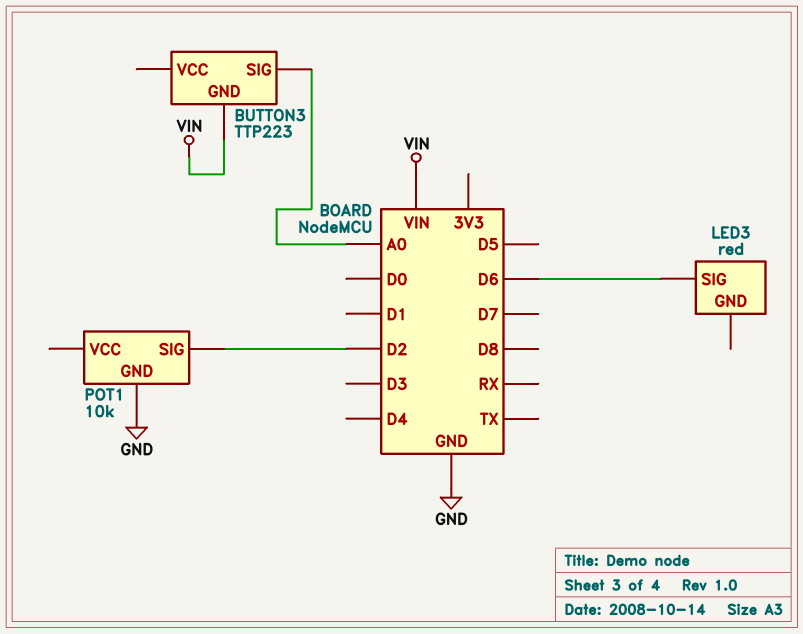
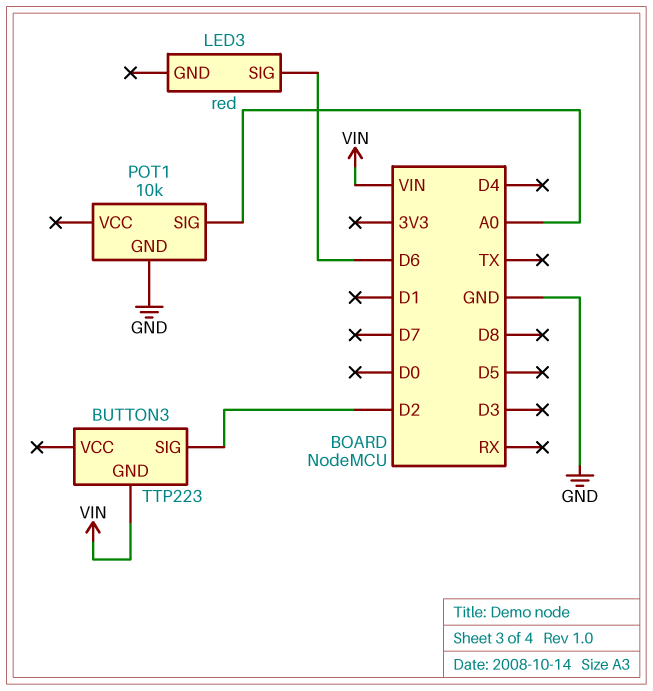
BUTTON3 pin SIG: A0 -> D2
POT1 pin SIG: D2 -> A0

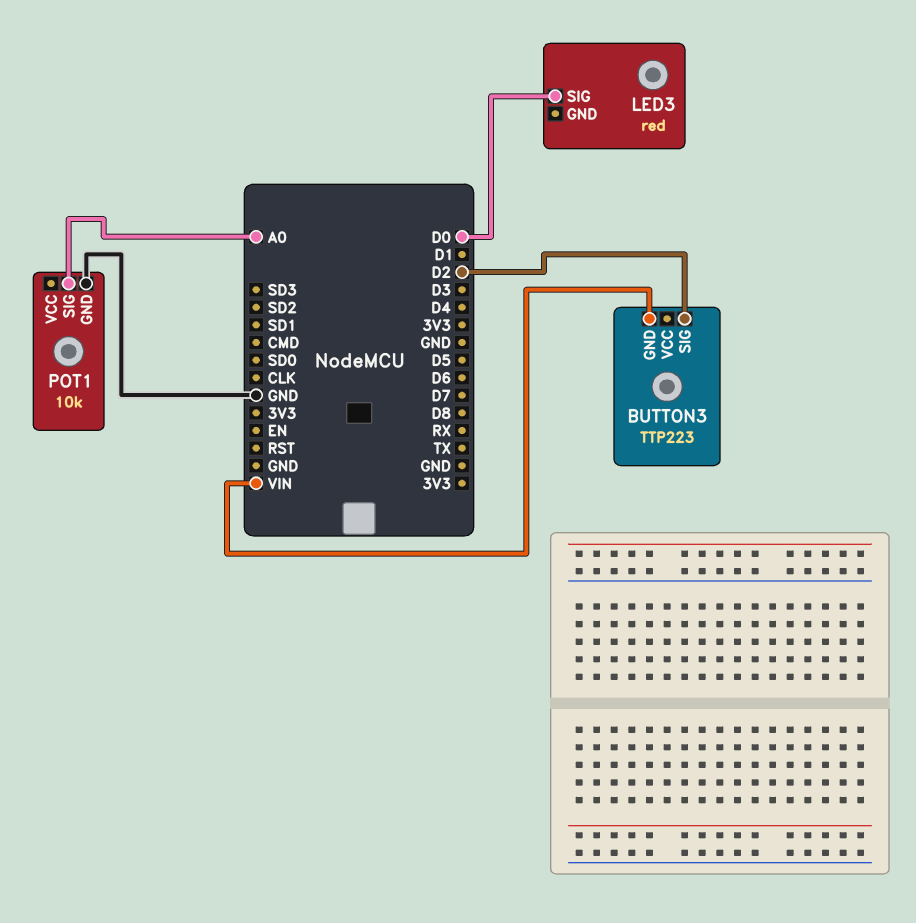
LED3 pin SIG: D6 -> D0

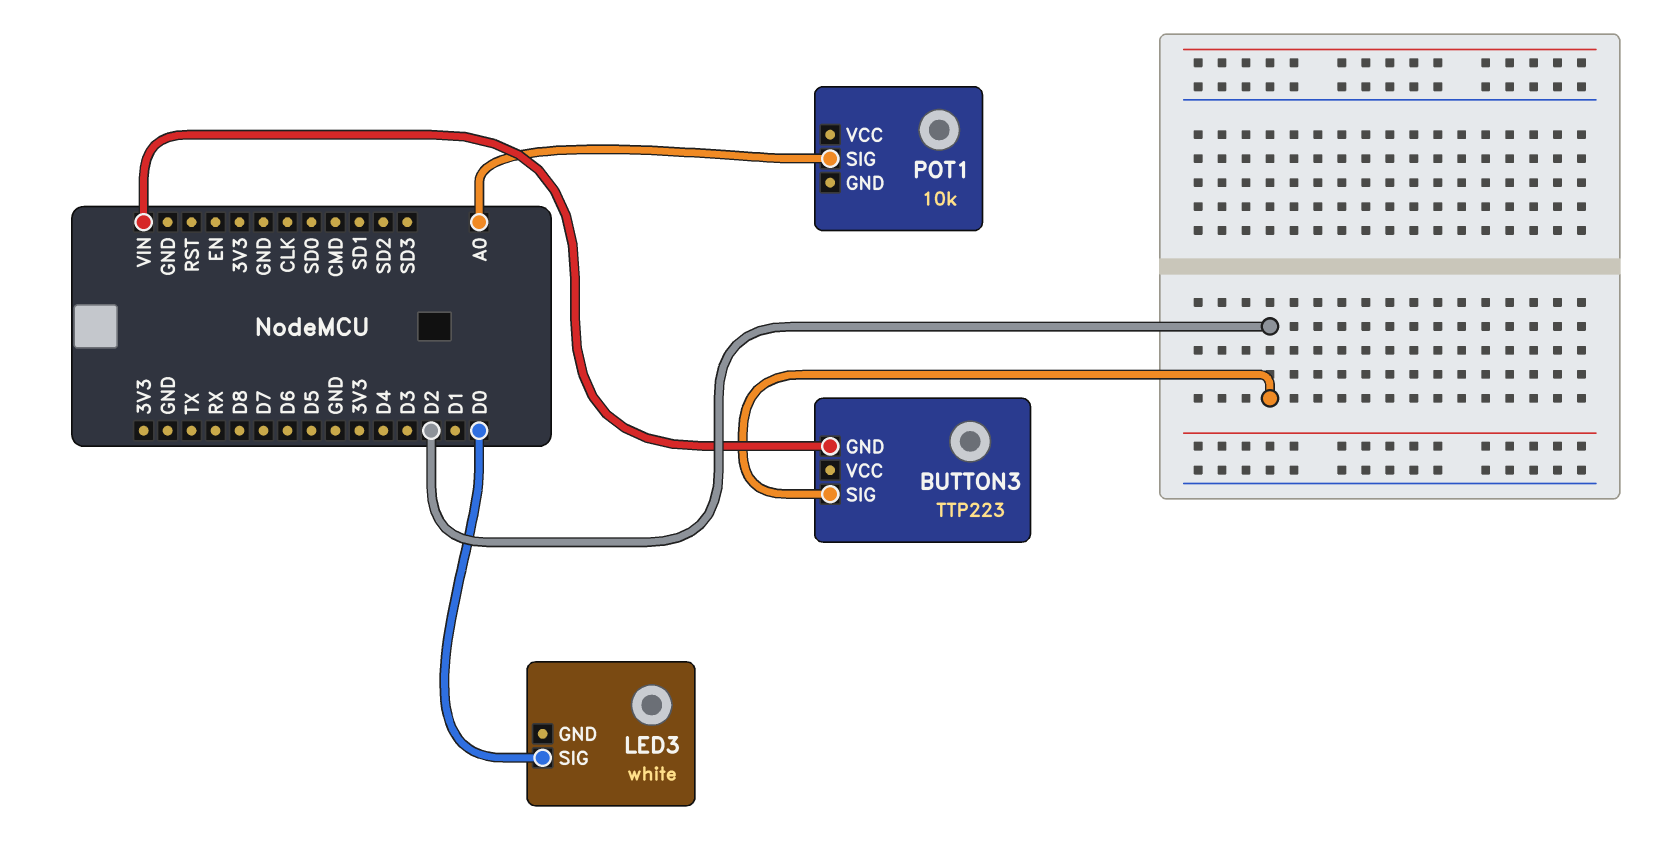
LED3: red -> white
POT1 pin GND: GND -> none

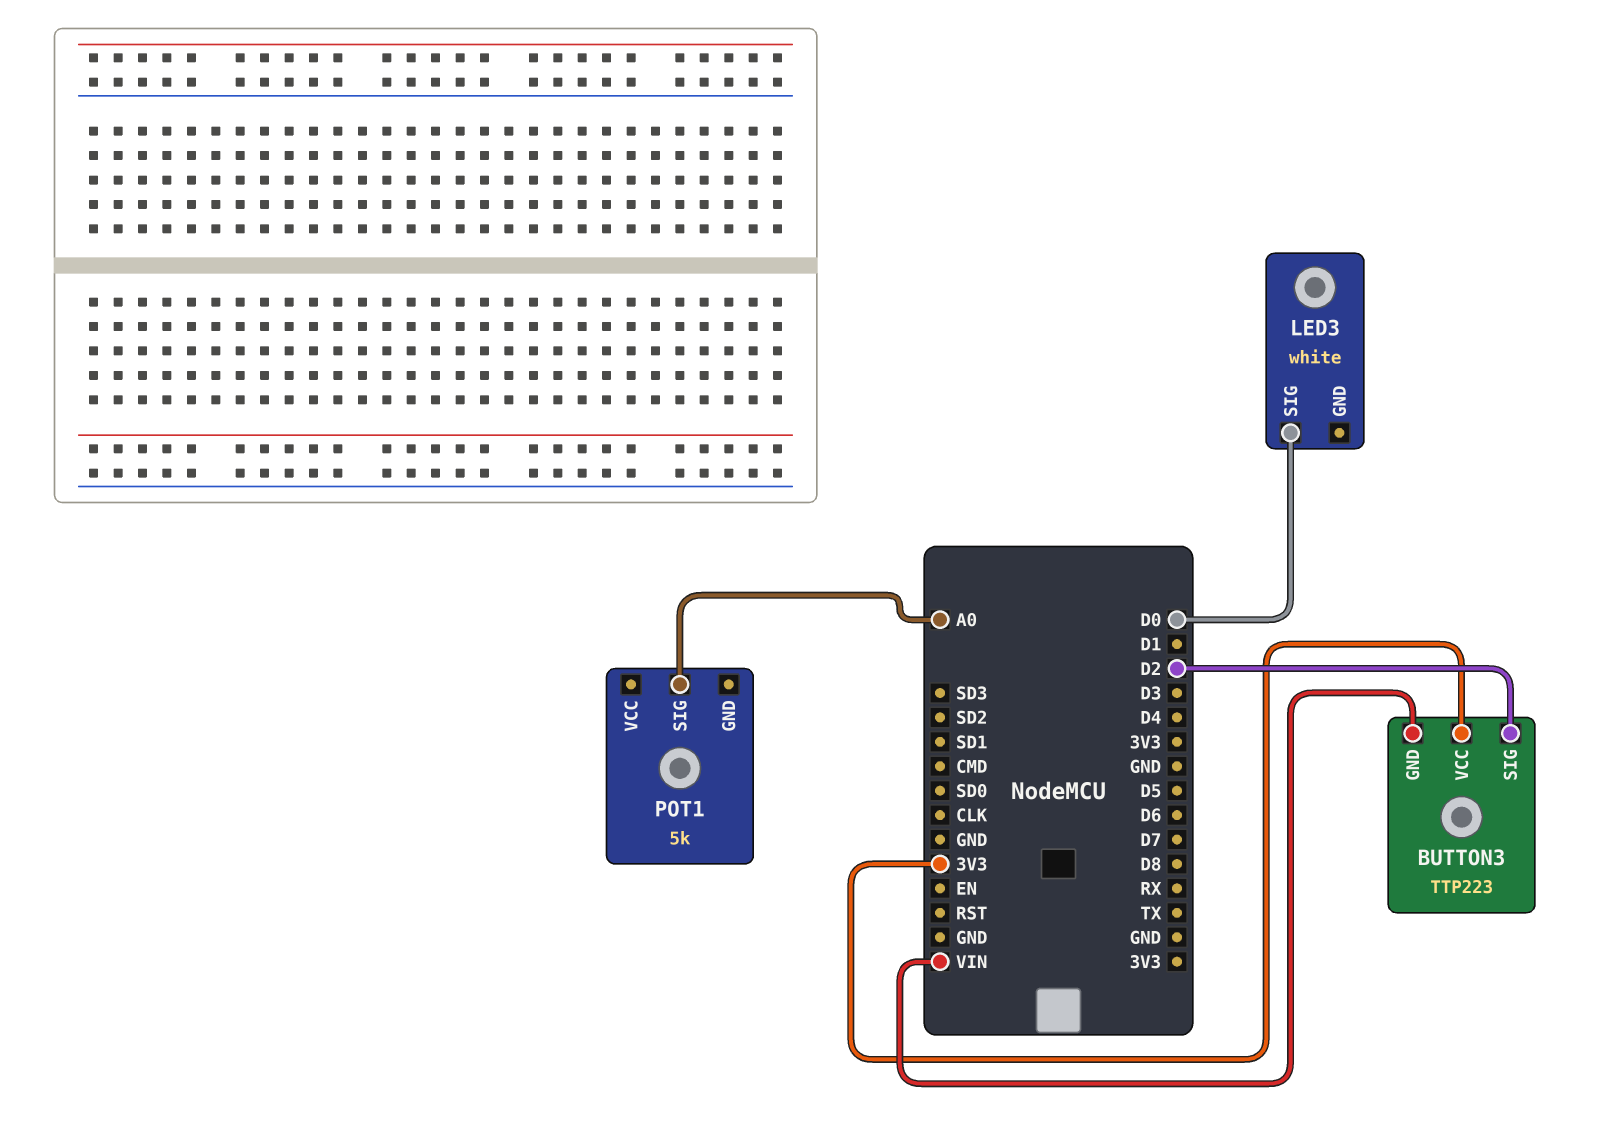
BUTTON3 pin VCC: none -> 3V3
POT1: 10k -> 5k

